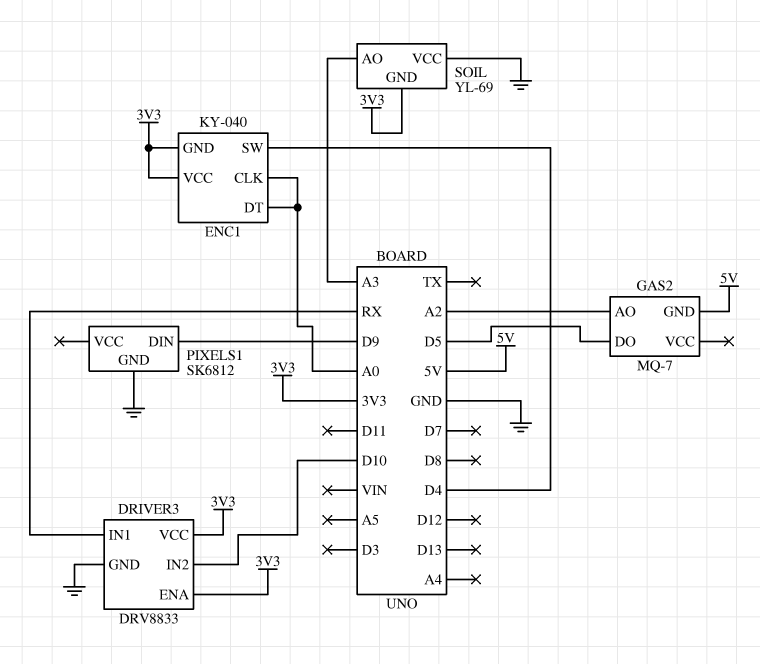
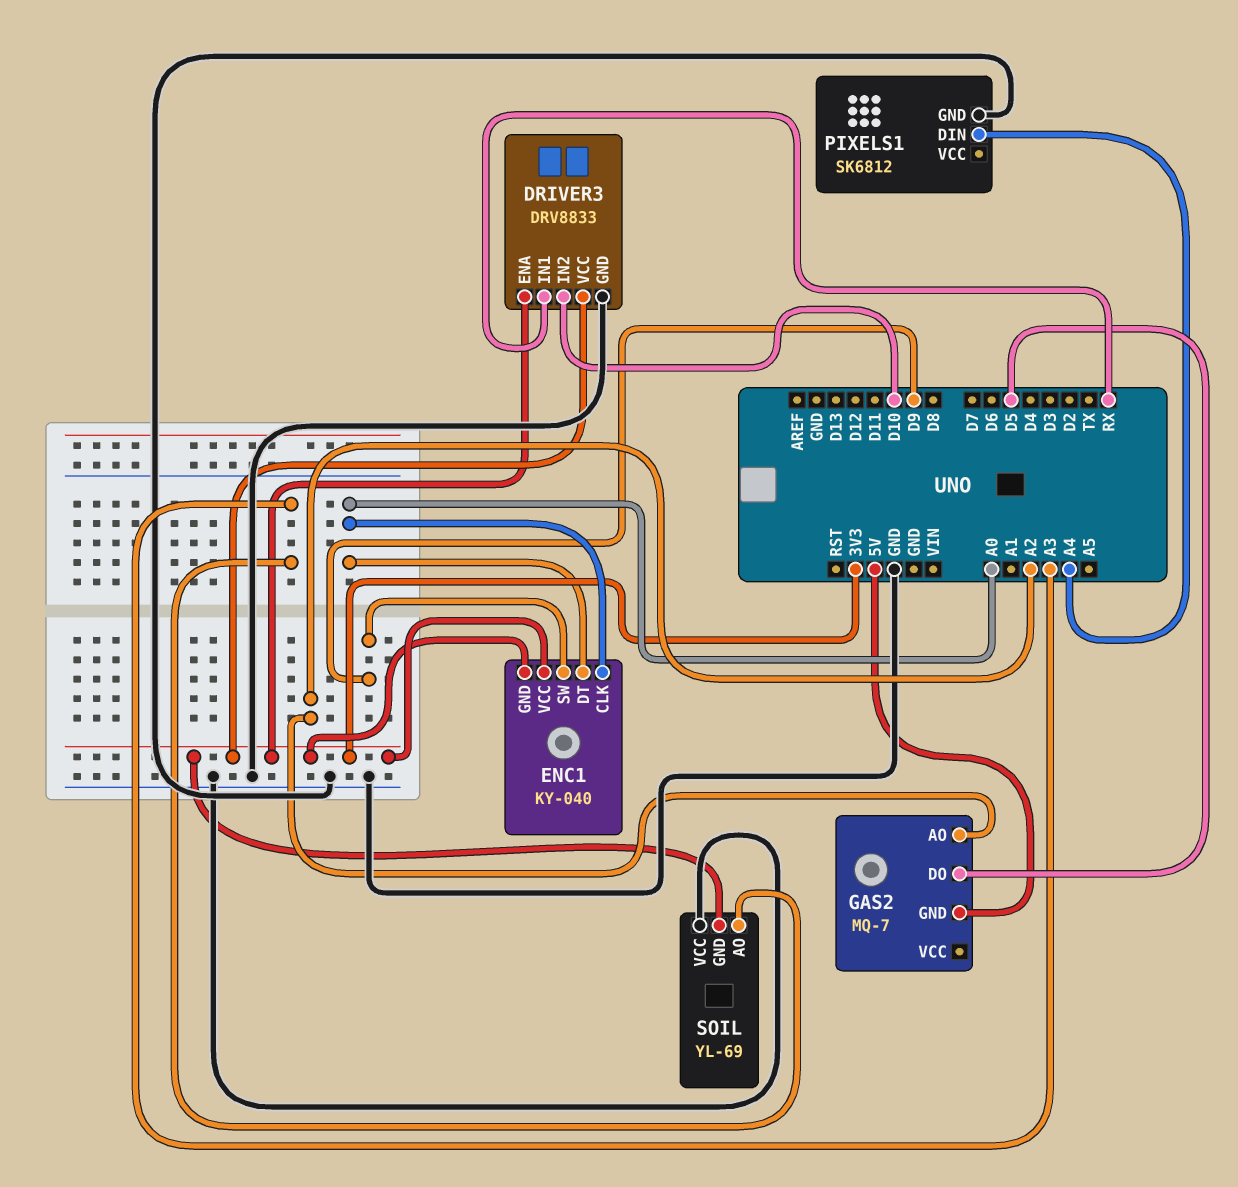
ENC1 pin SW: D4 -> D9
PIXELS1 pin DIN: D9 -> A4

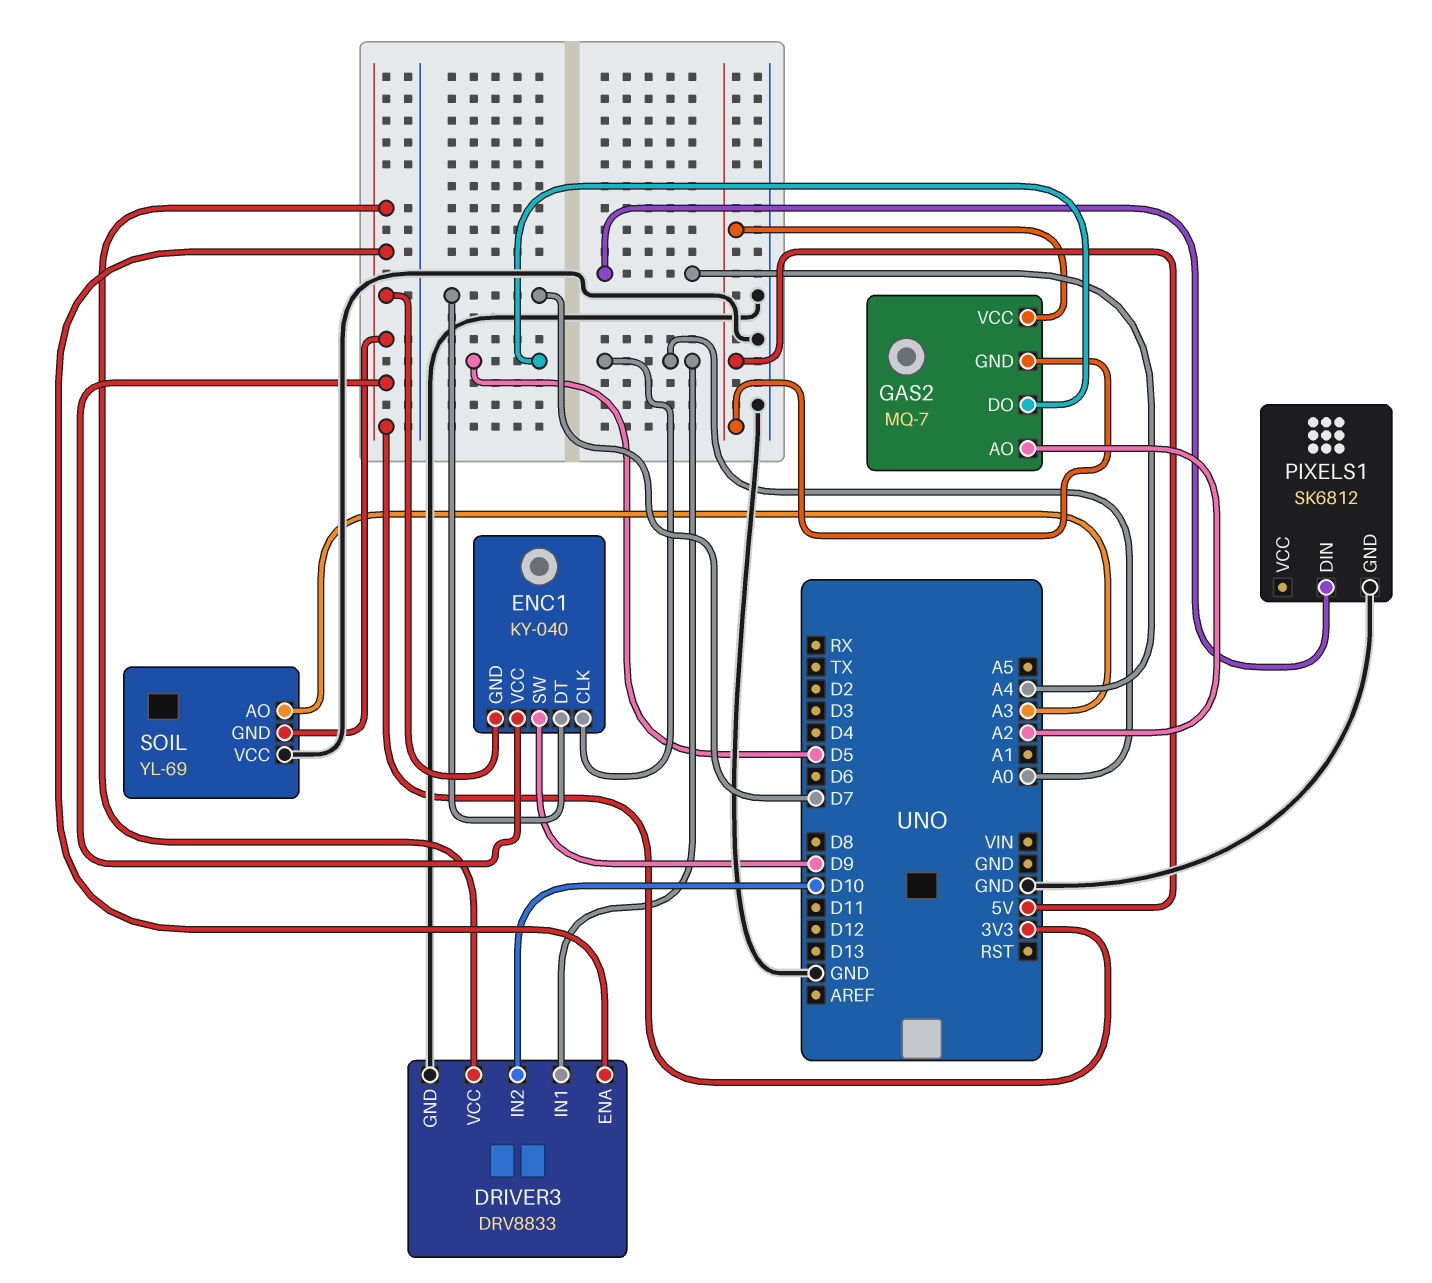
DRIVER3 pin IN1: RX -> A0
ENC1 pin DT: A0 -> D7
GAS2 pin VCC: none -> 5V

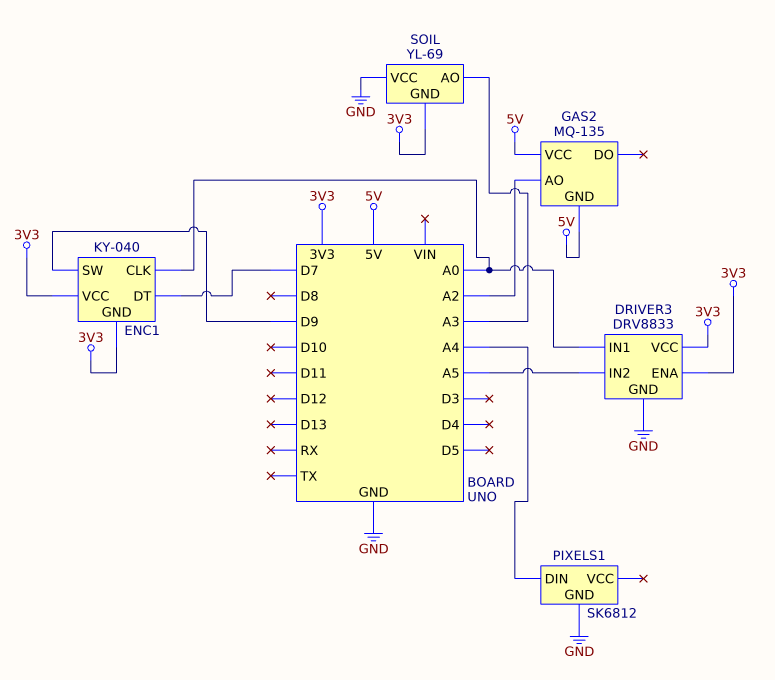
DRIVER3 pin IN2: D10 -> A5
GAS2: MQ-7 -> MQ-135
GAS2 pin DO: D5 -> none

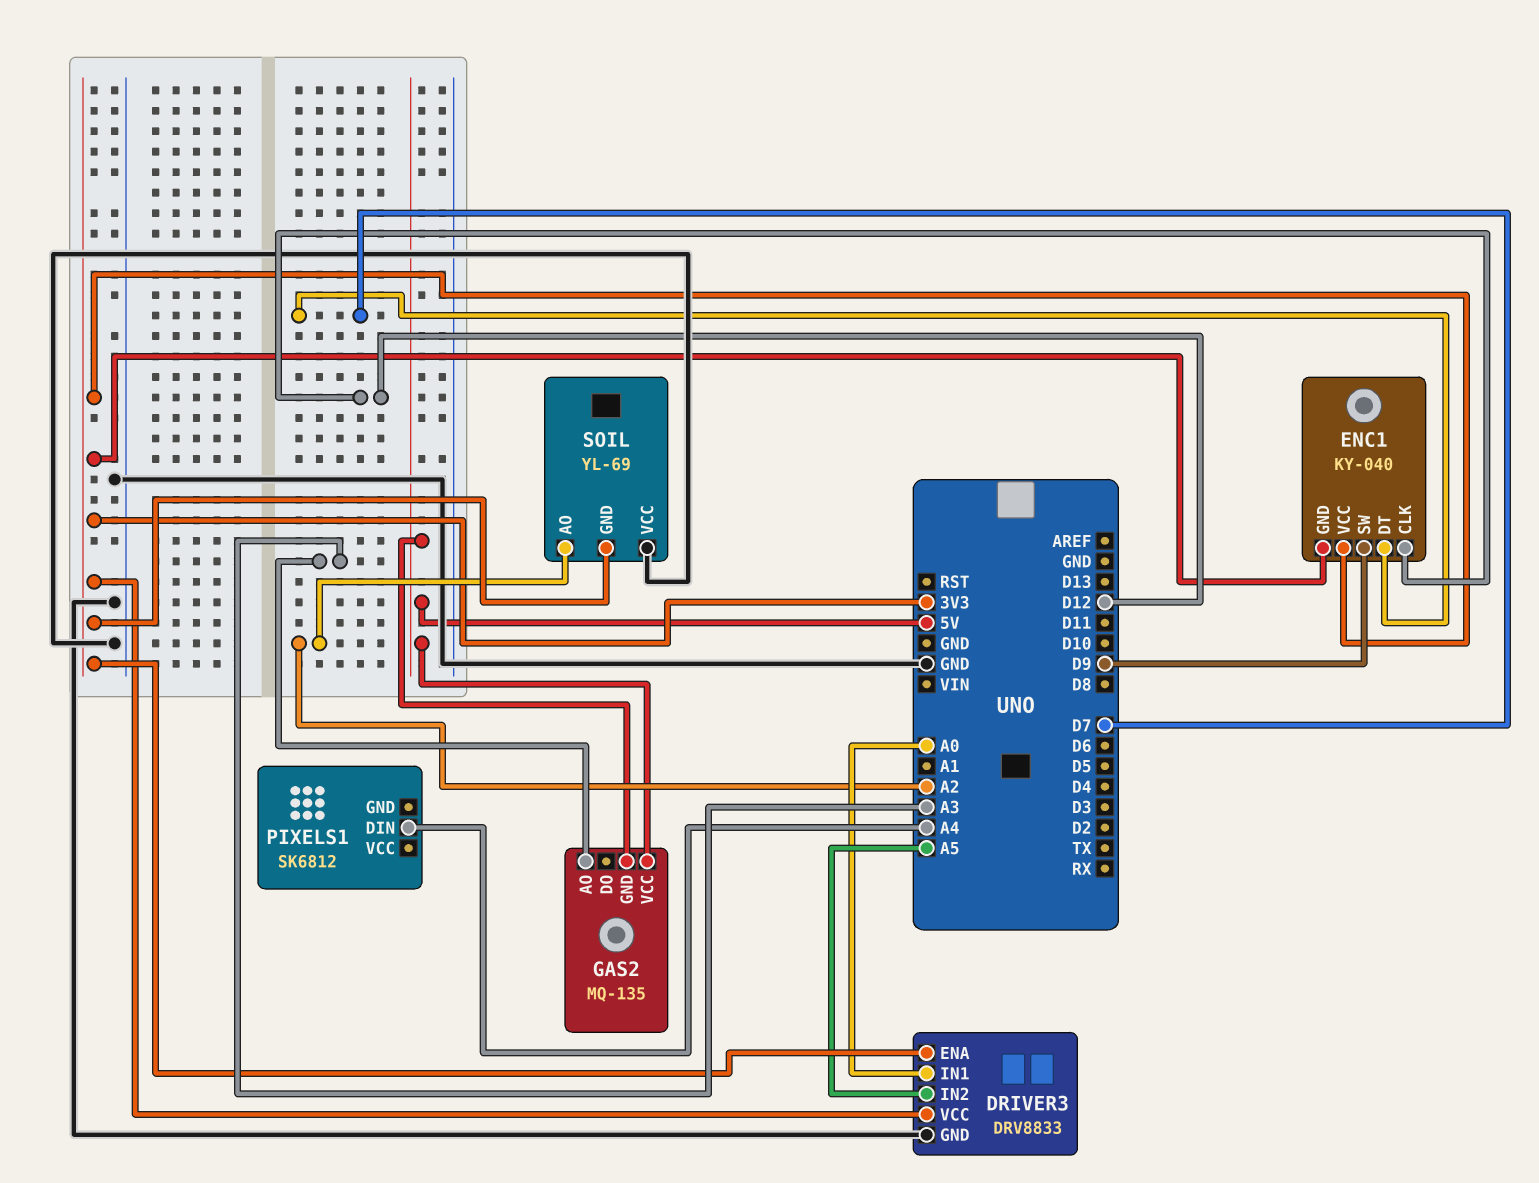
ENC1 pin CLK: A0 -> D12
GAS2 pin AO: A2 -> A3
PIXELS1 pin GND: GND -> none
SOIL pin AO: A3 -> A2

